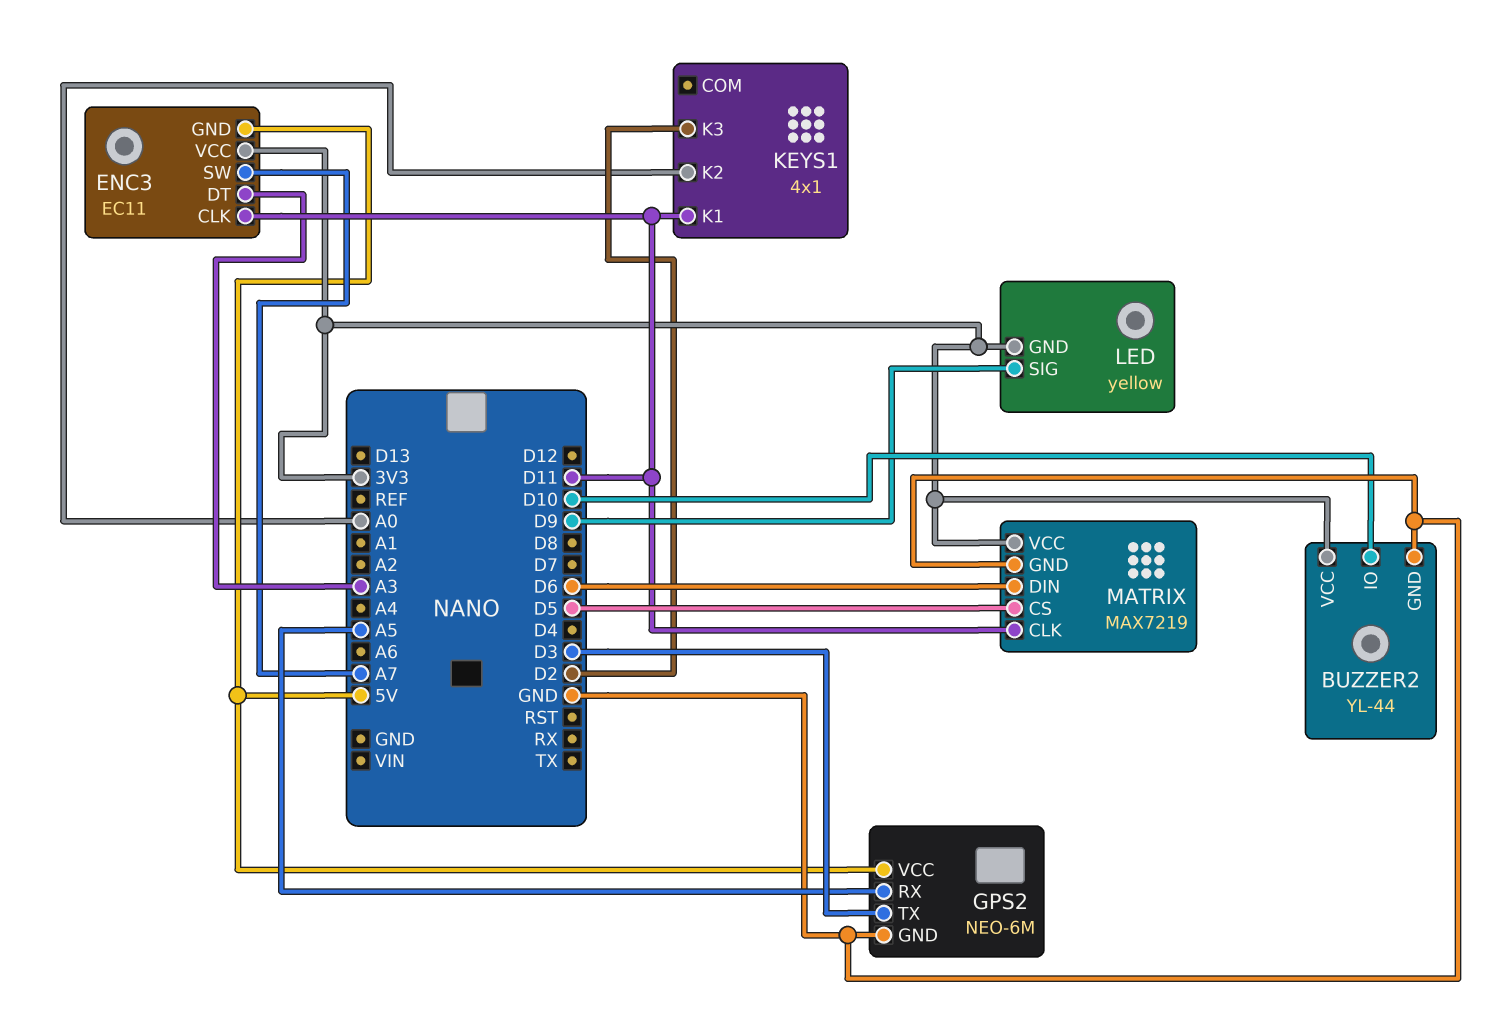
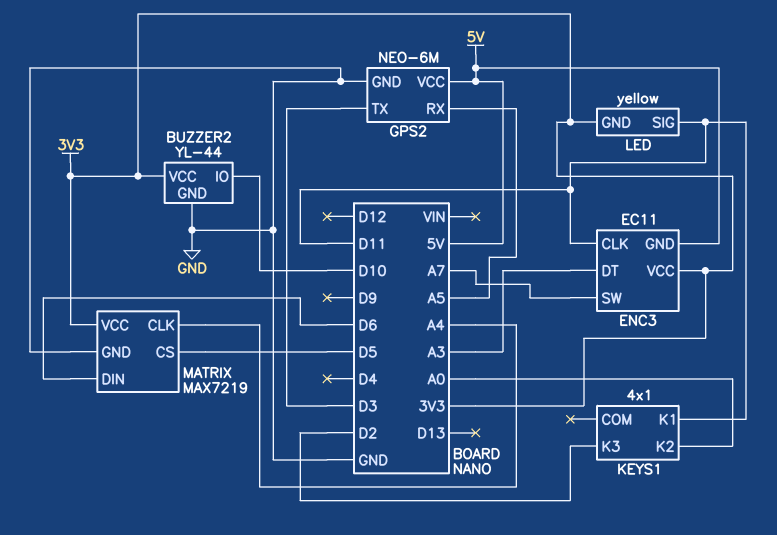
LED pin SIG: D9 -> D11
MATRIX pin CLK: D11 -> A4

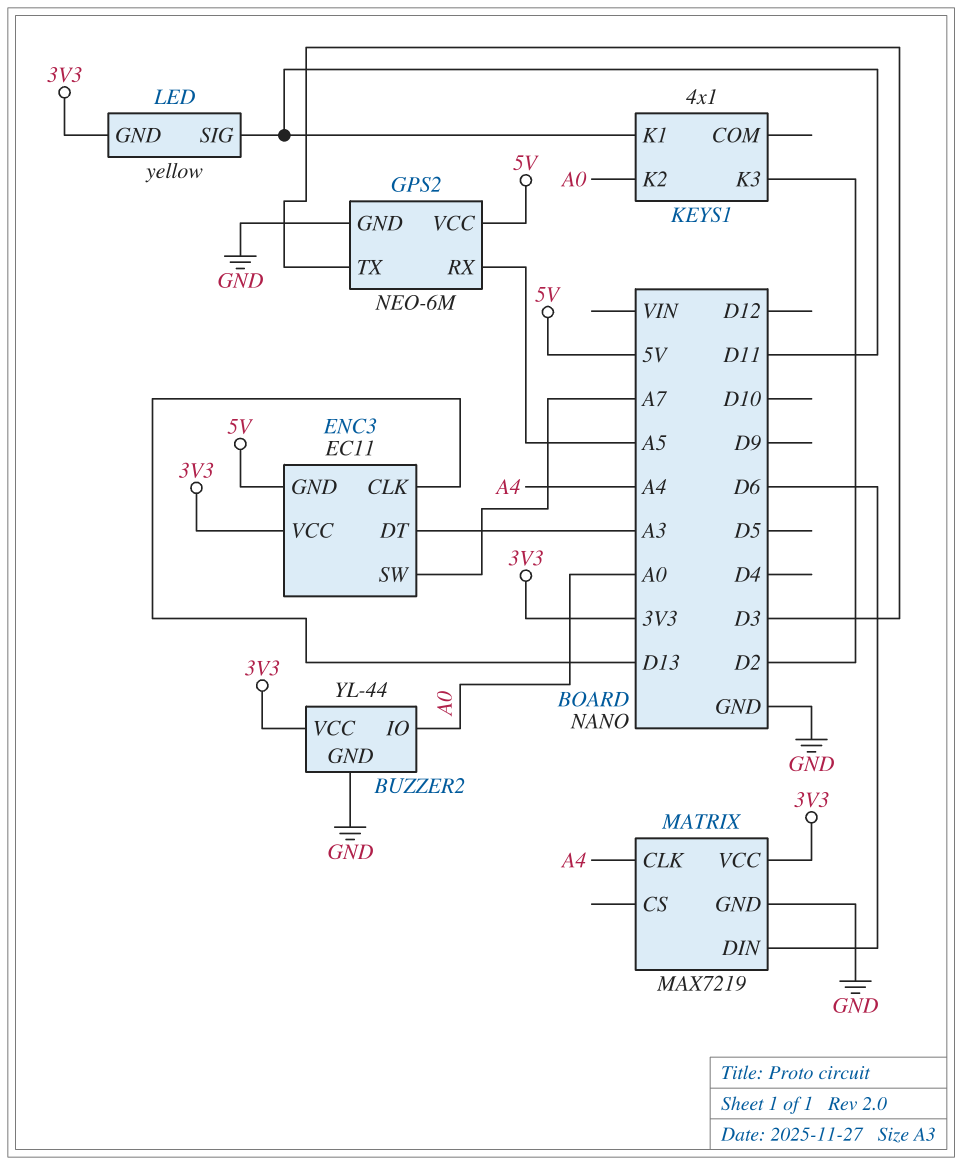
BUZZER2 pin IO: D10 -> A0
ENC3 pin CLK: D11 -> D13
MATRIX pin CS: D5 -> none

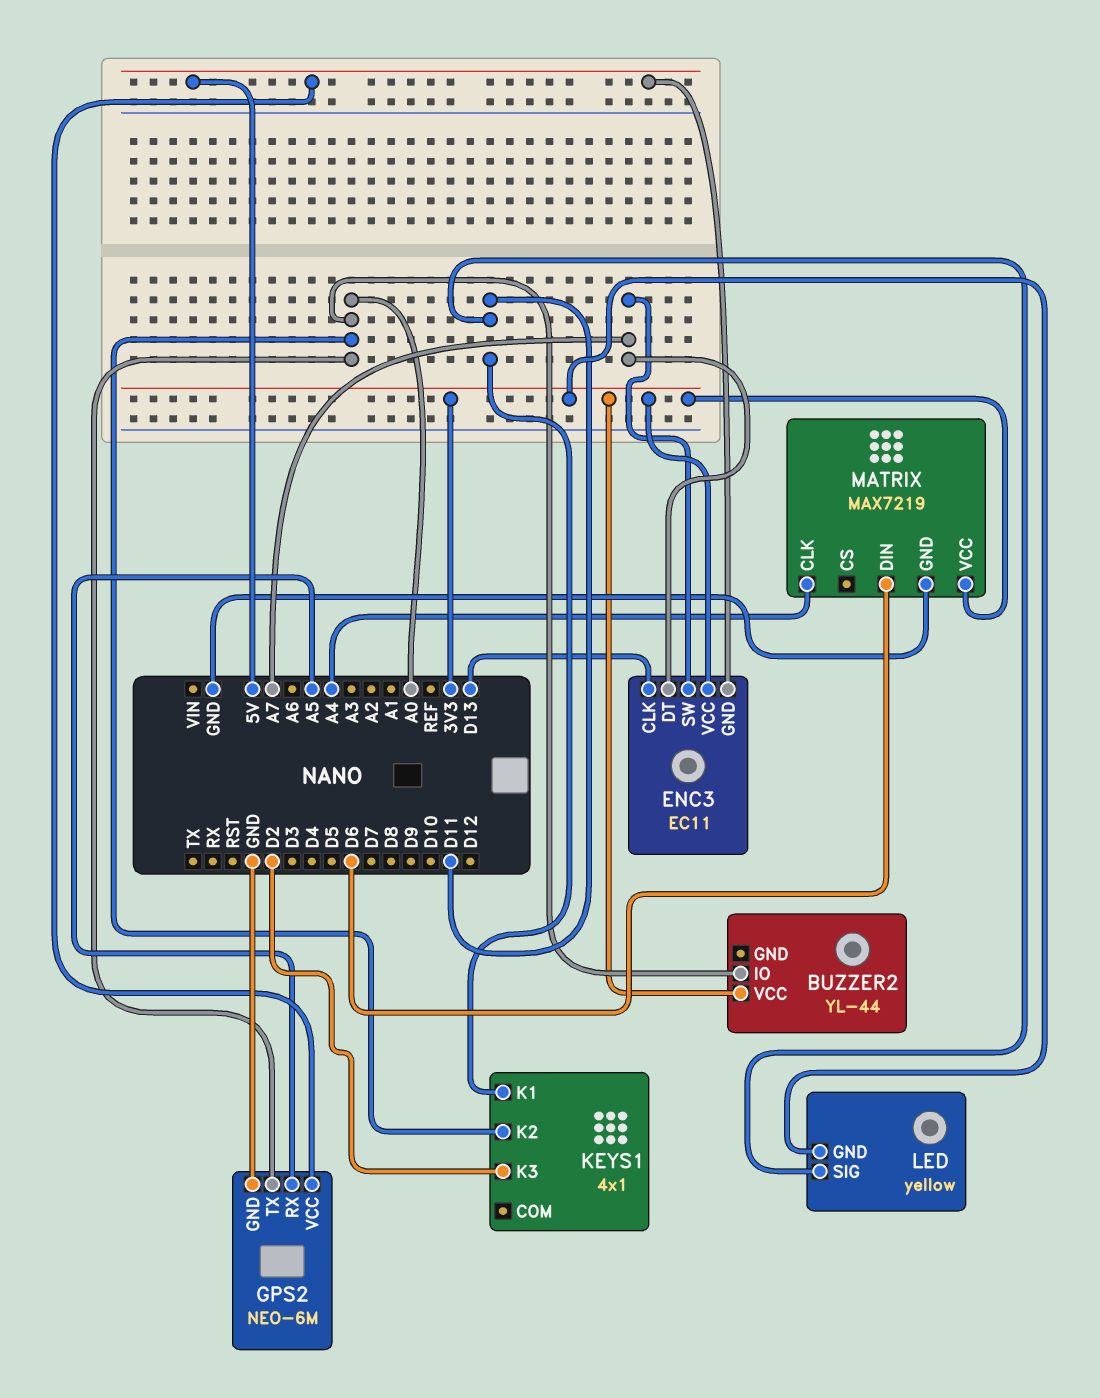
BUZZER2 pin GND: GND -> none
ENC3 pin DT: A3 -> A7
GPS2 pin TX: D3 -> A0

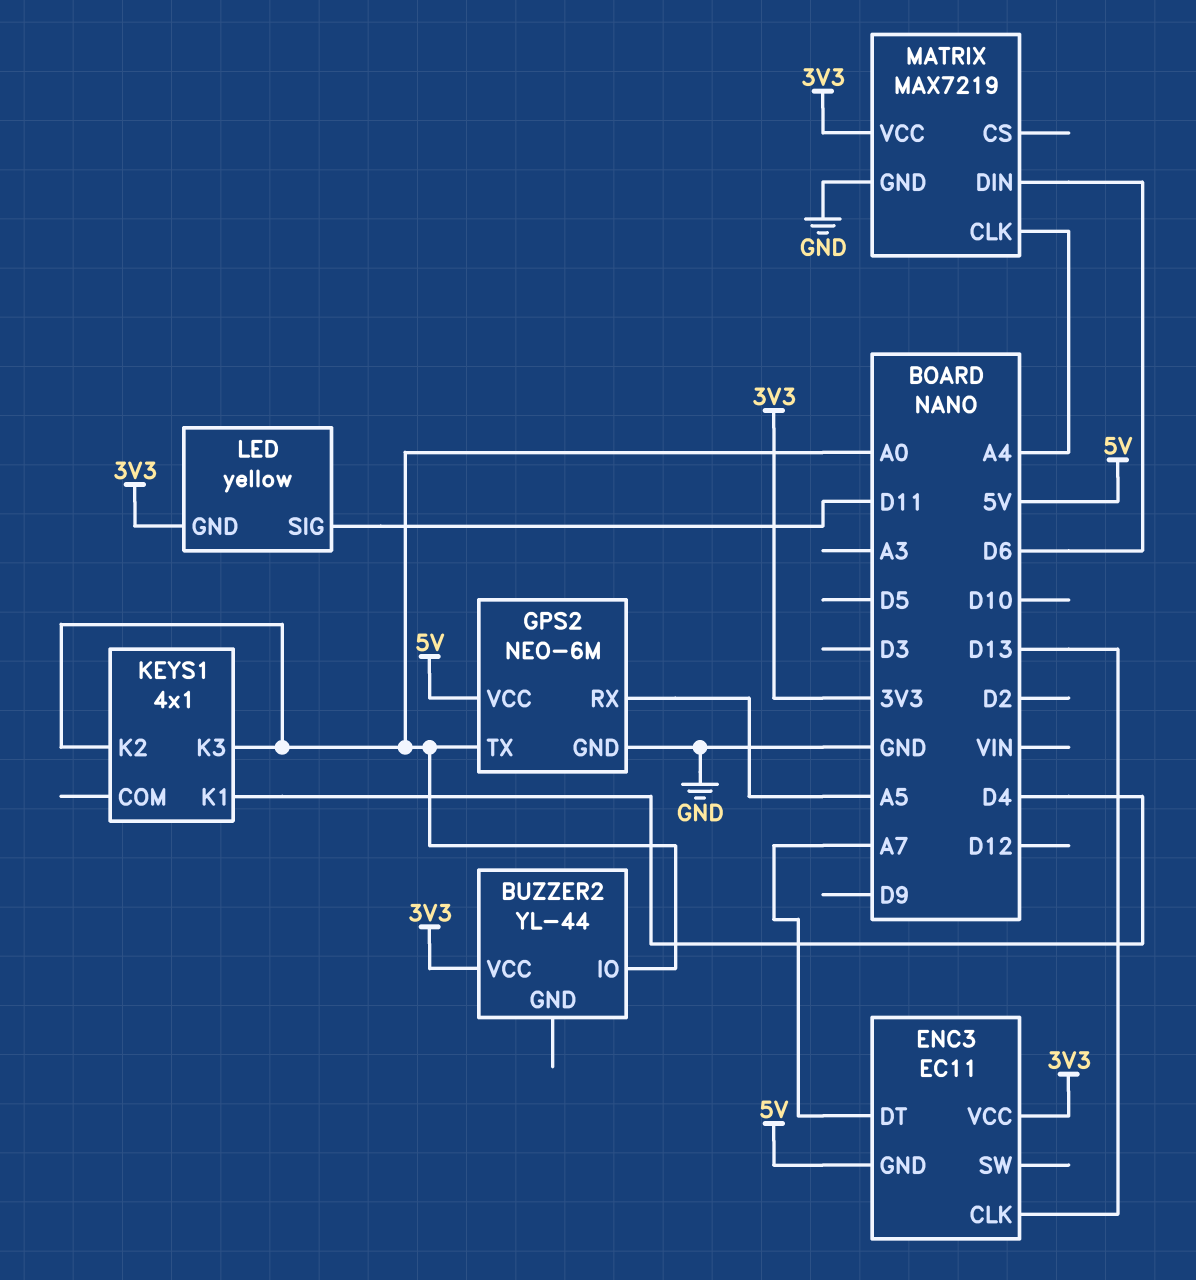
ENC3 pin SW: A7 -> none
KEYS1 pin K1: D11 -> D4
KEYS1 pin K3: D2 -> A0

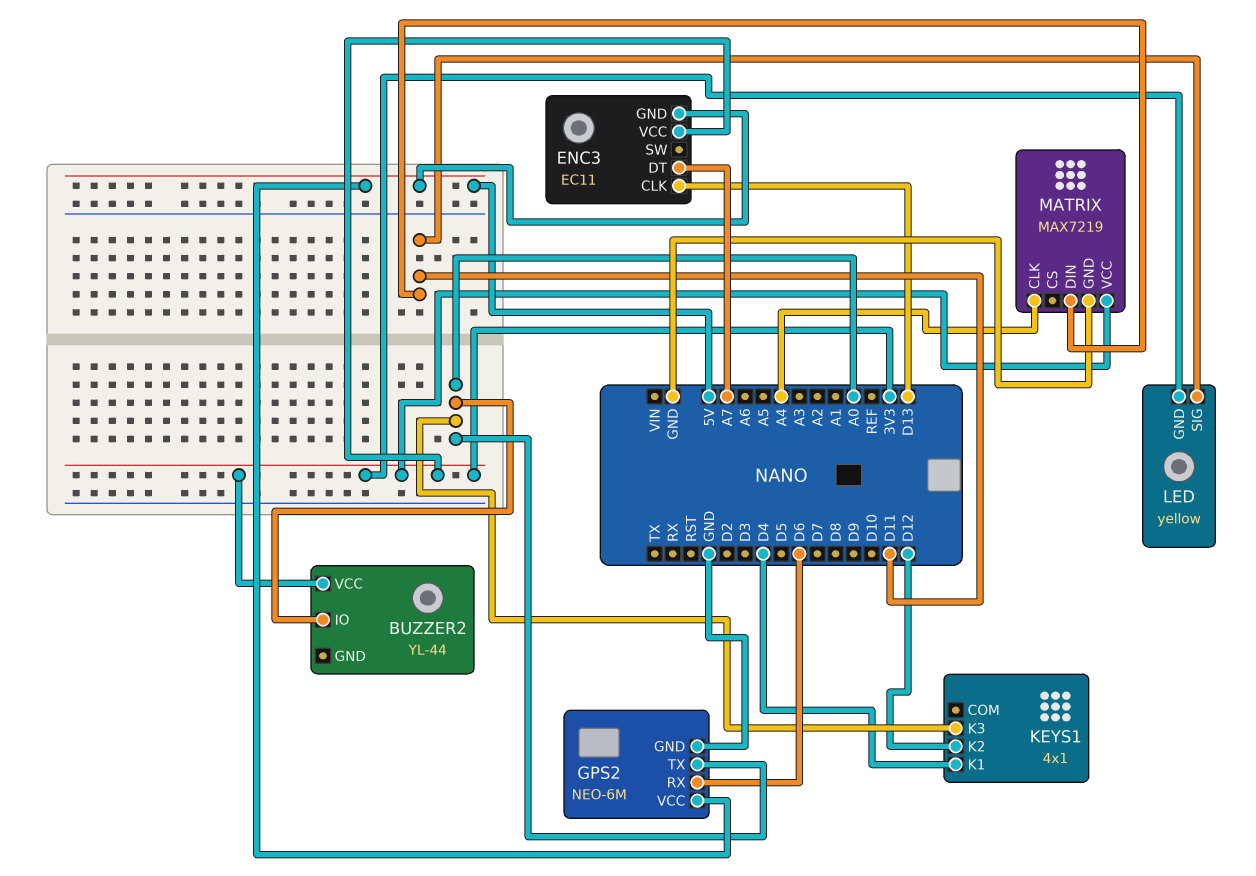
GPS2 pin RX: A5 -> D6
KEYS1 pin K2: A0 -> D12
MATRIX pin DIN: D6 -> D11

